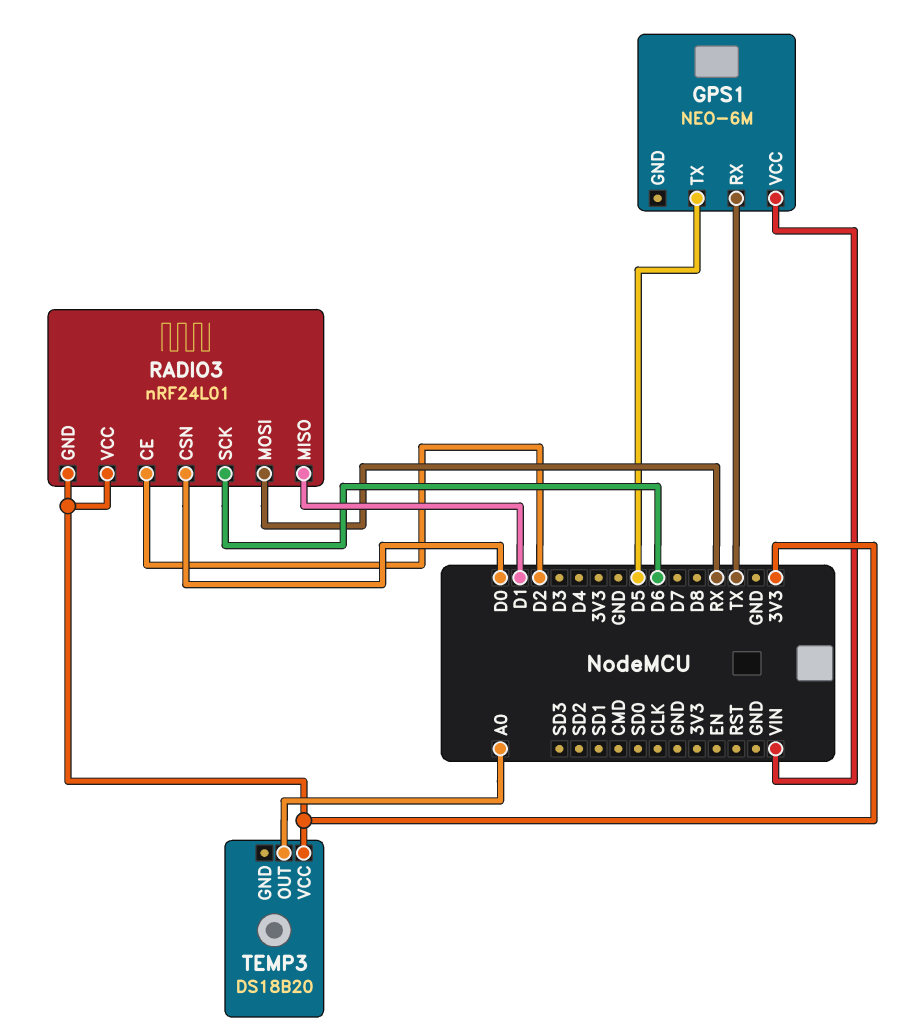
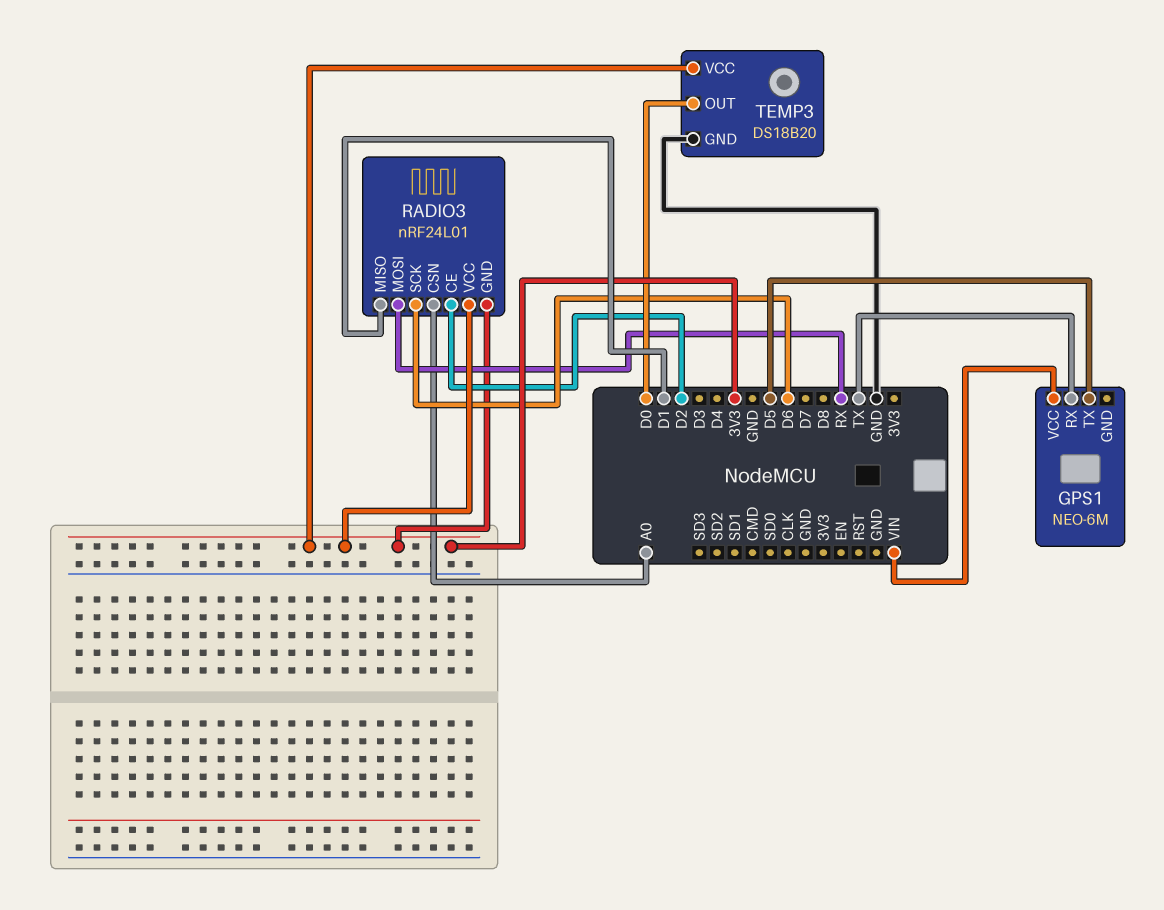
RADIO3 pin CSN: D0 -> A0
TEMP3 pin GND: none -> GND
TEMP3 pin OUT: A0 -> D0

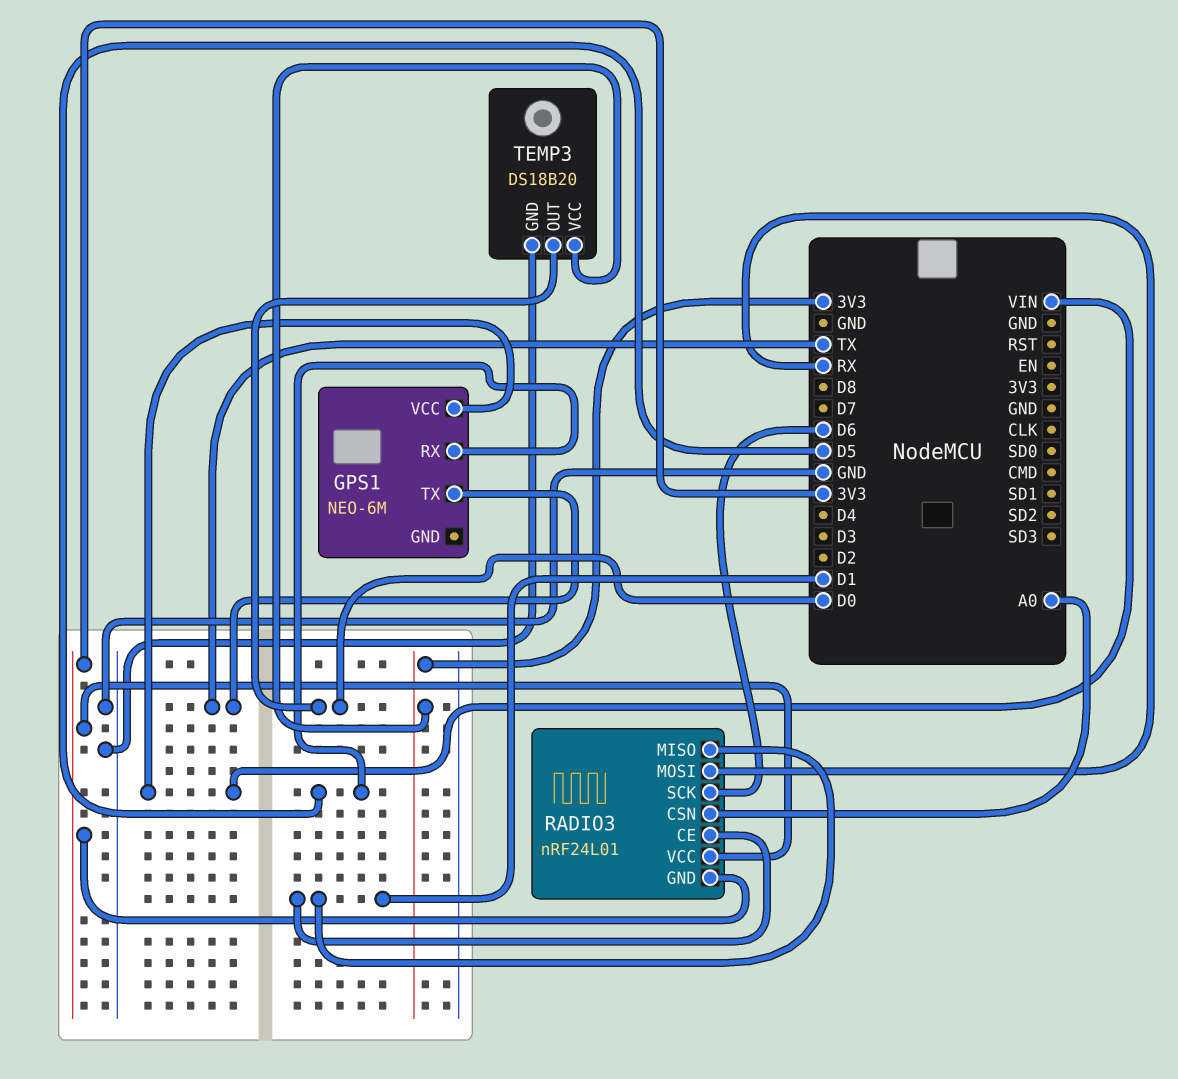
GPS1 pin RX: TX -> D5
GPS1 pin TX: D5 -> TX
RADIO3 pin CE: D2 -> D1

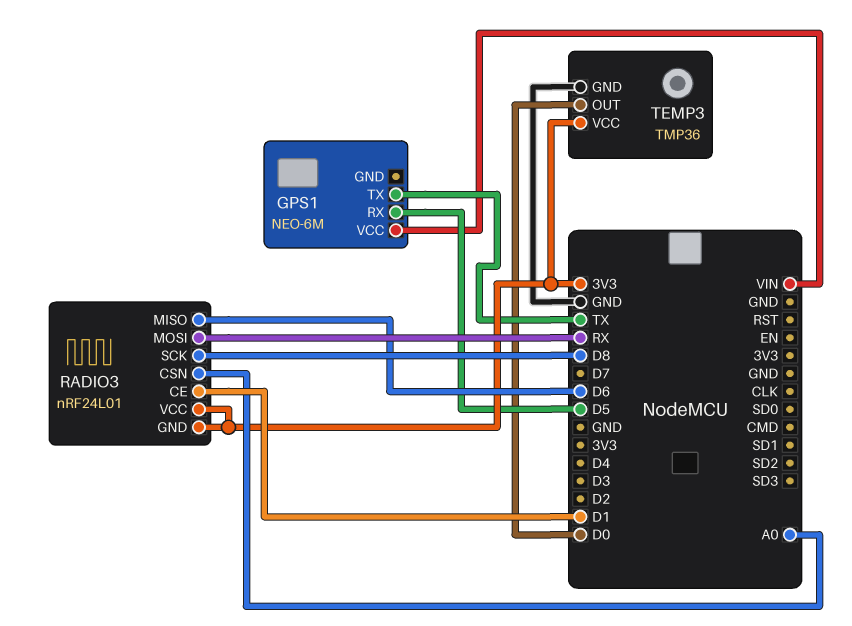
RADIO3 pin MISO: D1 -> D6
RADIO3 pin SCK: D6 -> D8
TEMP3: DS18B20 -> TMP36

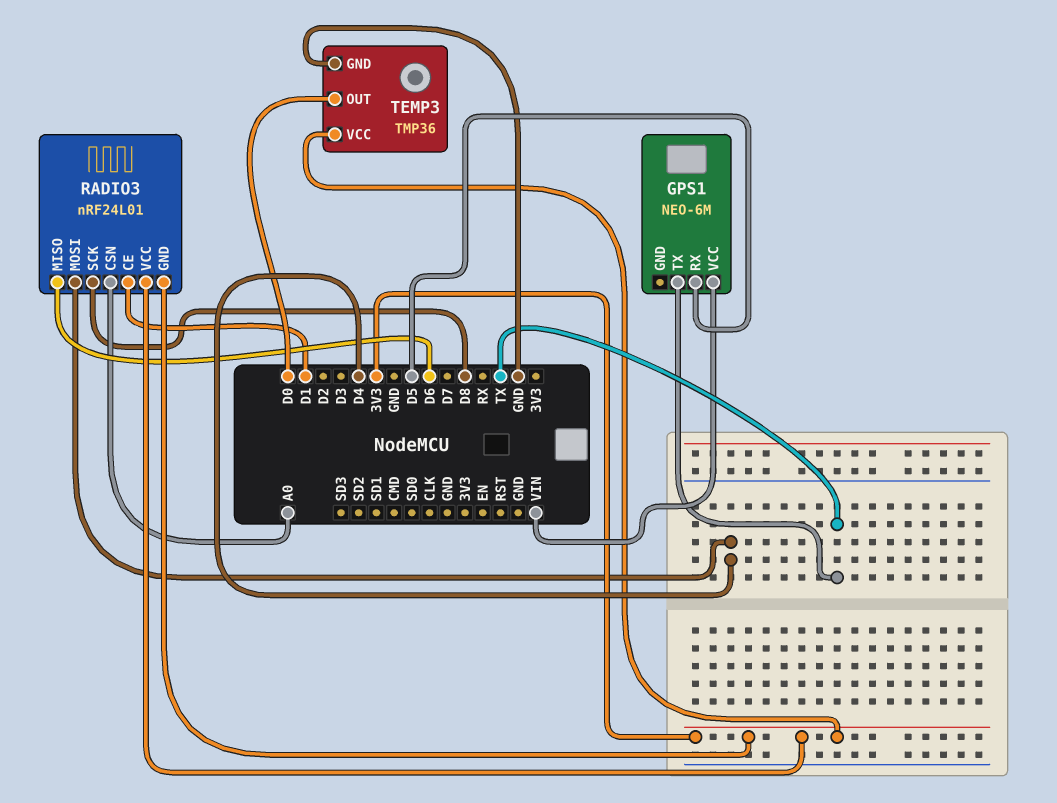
RADIO3 pin MOSI: RX -> D4

